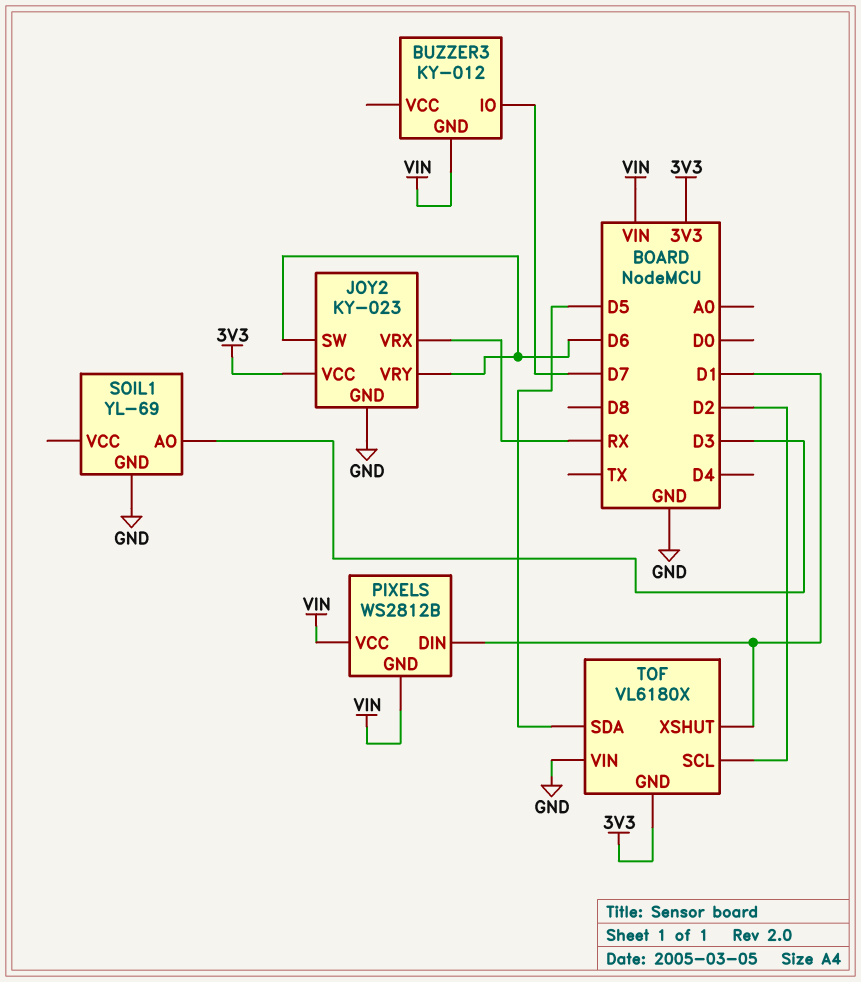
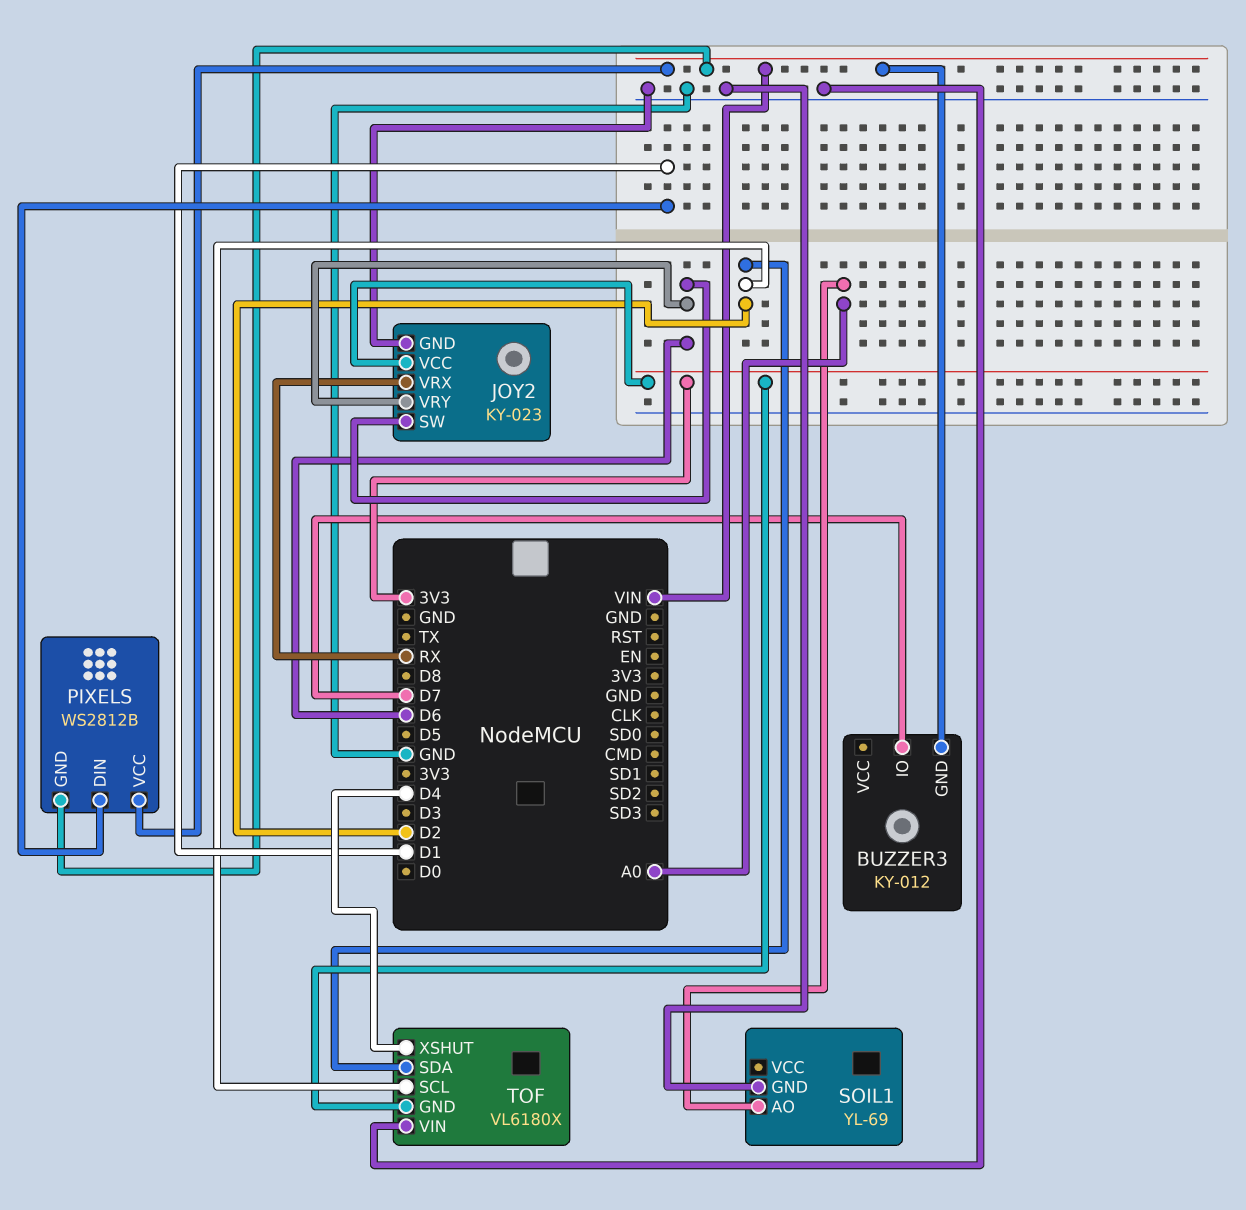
SOIL1 pin AO: D3 -> A0
TOF pin SDA: D5 -> D2
TOF pin XSHUT: D1 -> D4

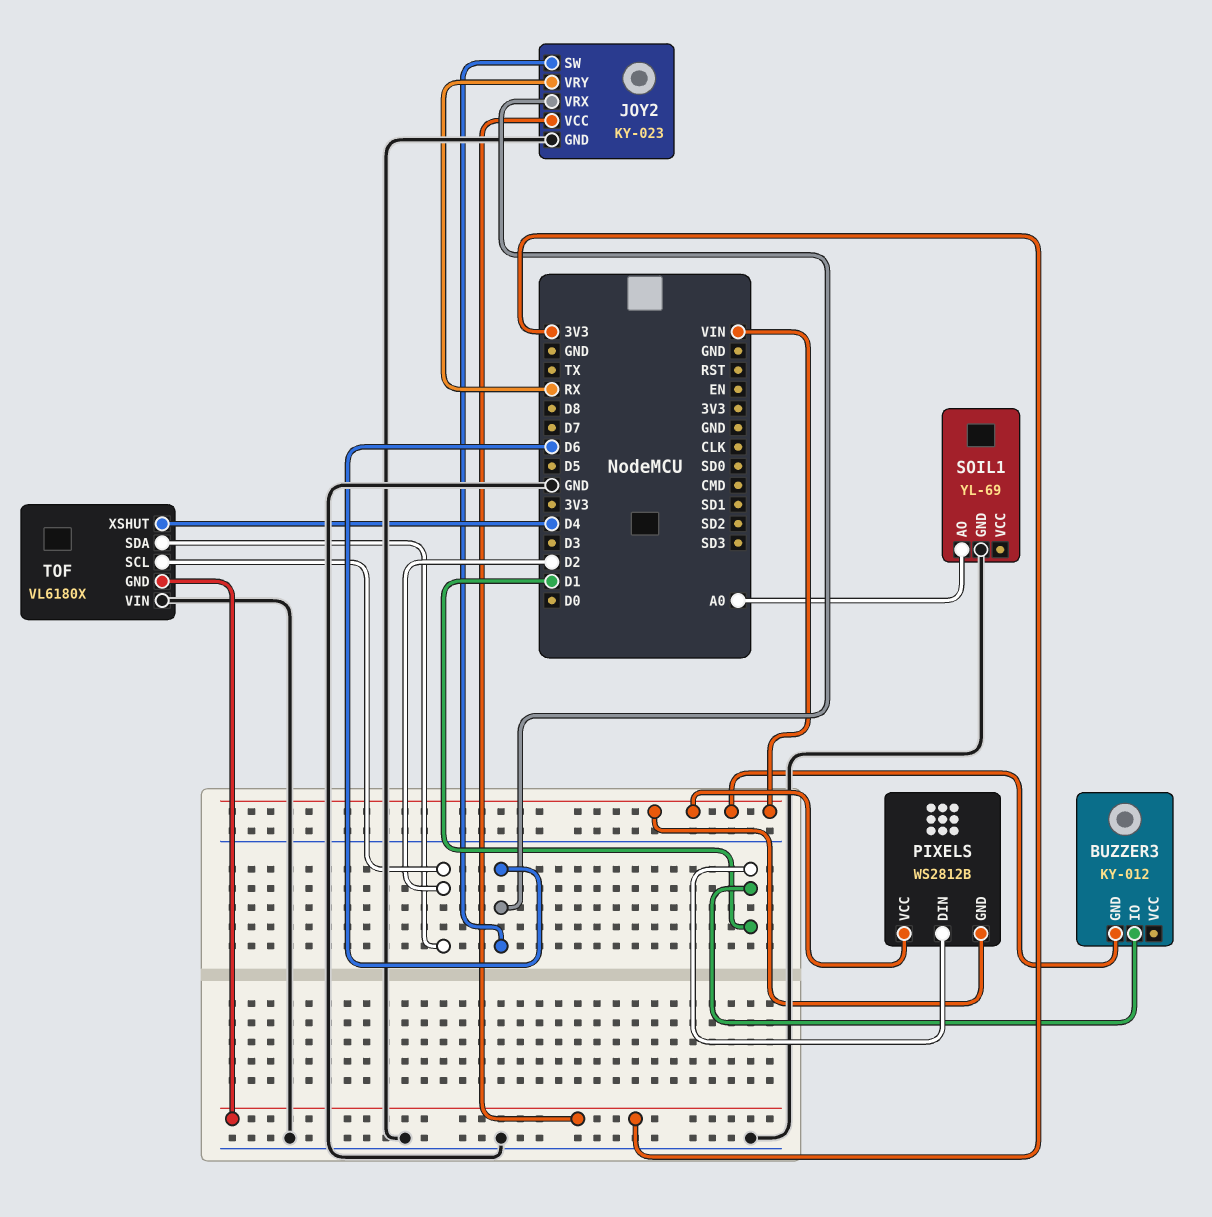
BUZZER3 pin IO: D7 -> D1
JOY2 pin VRX: RX -> D6
JOY2 pin VRY: D6 -> RX

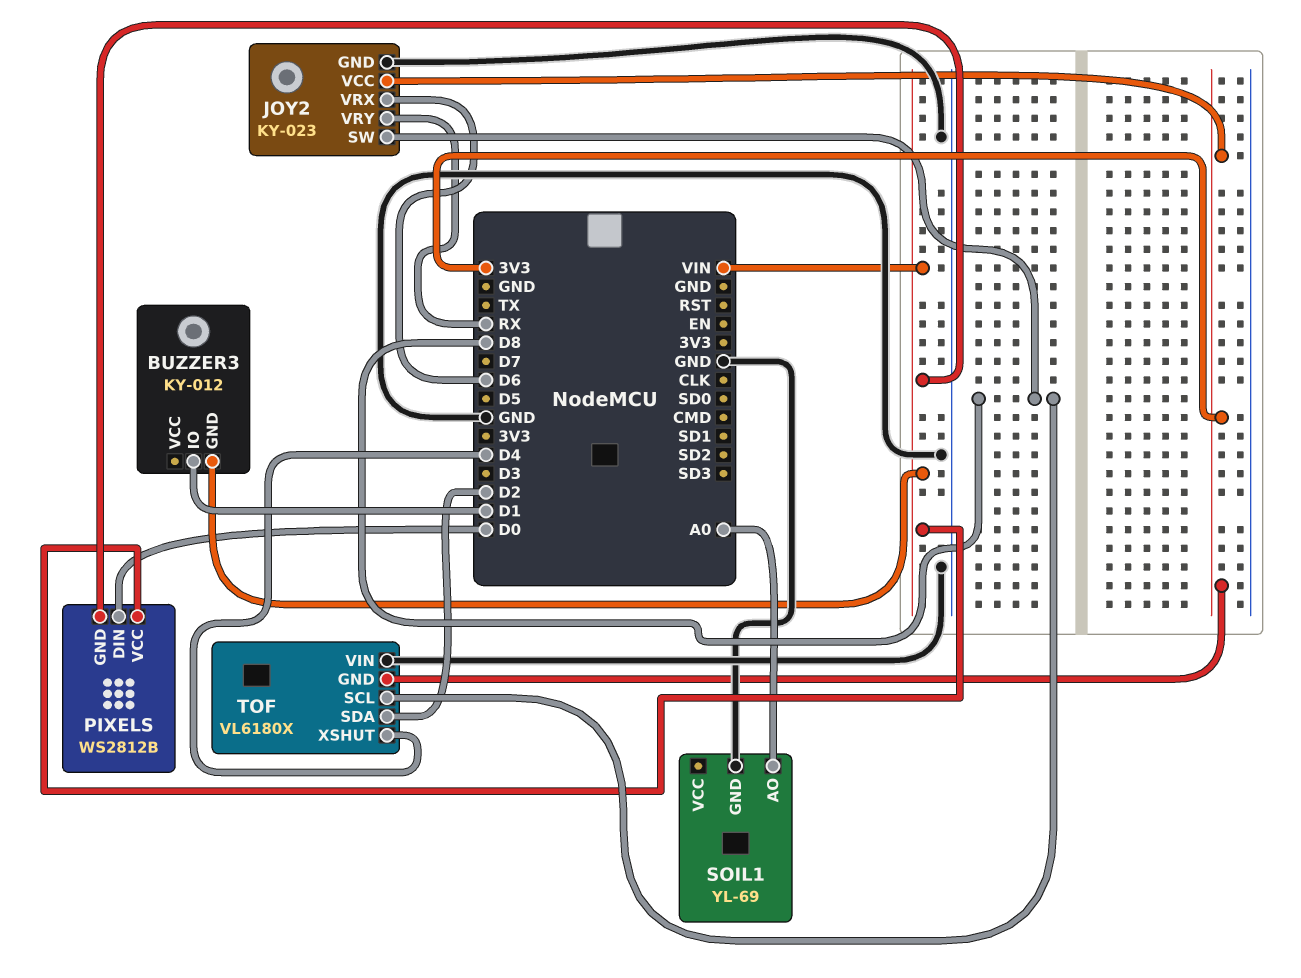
JOY2 pin SW: D6 -> D8
PIXELS pin DIN: D1 -> D0
TOF pin SCL: D2 -> D8

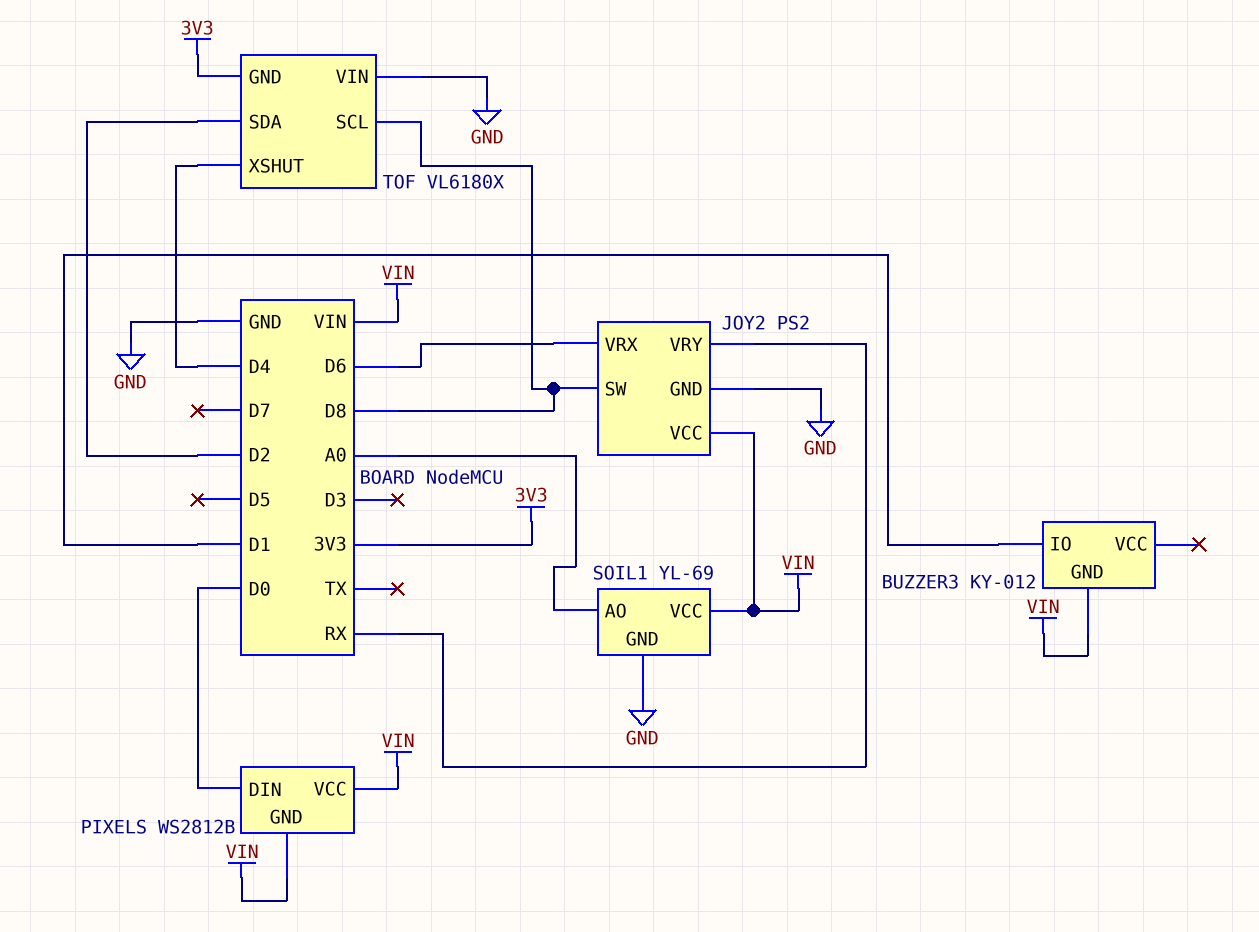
JOY2: KY-023 -> PS2
JOY2 pin VCC: 3V3 -> VIN
SOIL1 pin VCC: none -> VIN

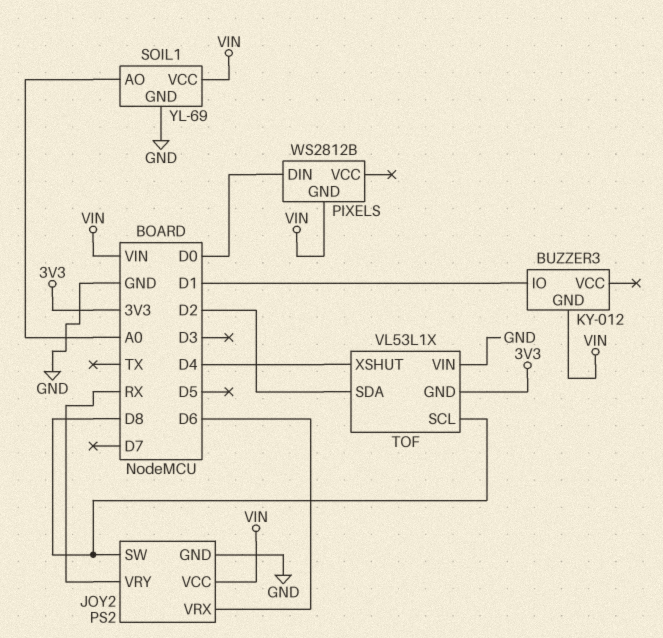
PIXELS pin VCC: VIN -> none
TOF: VL6180X -> VL53L1X

